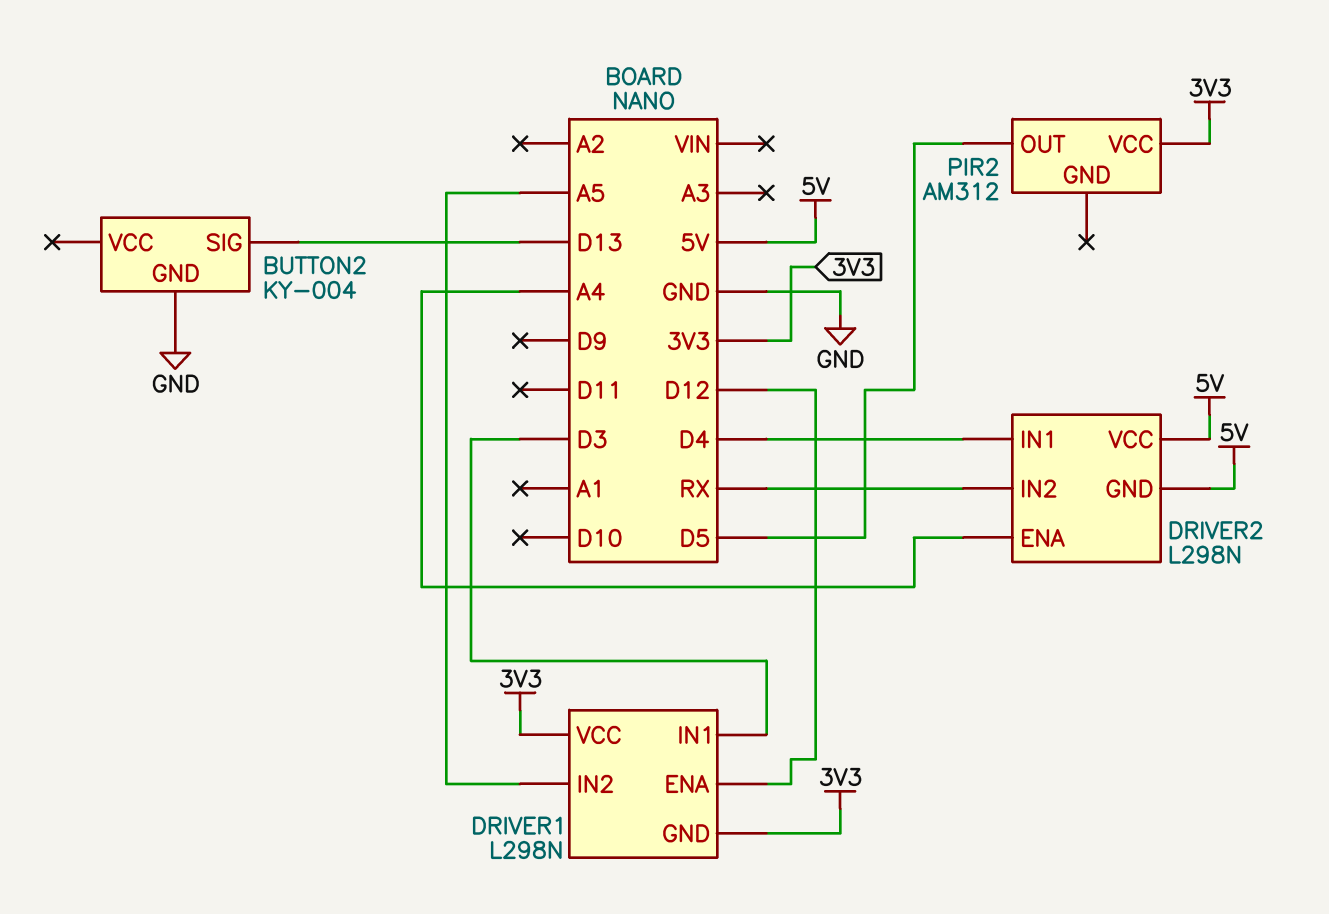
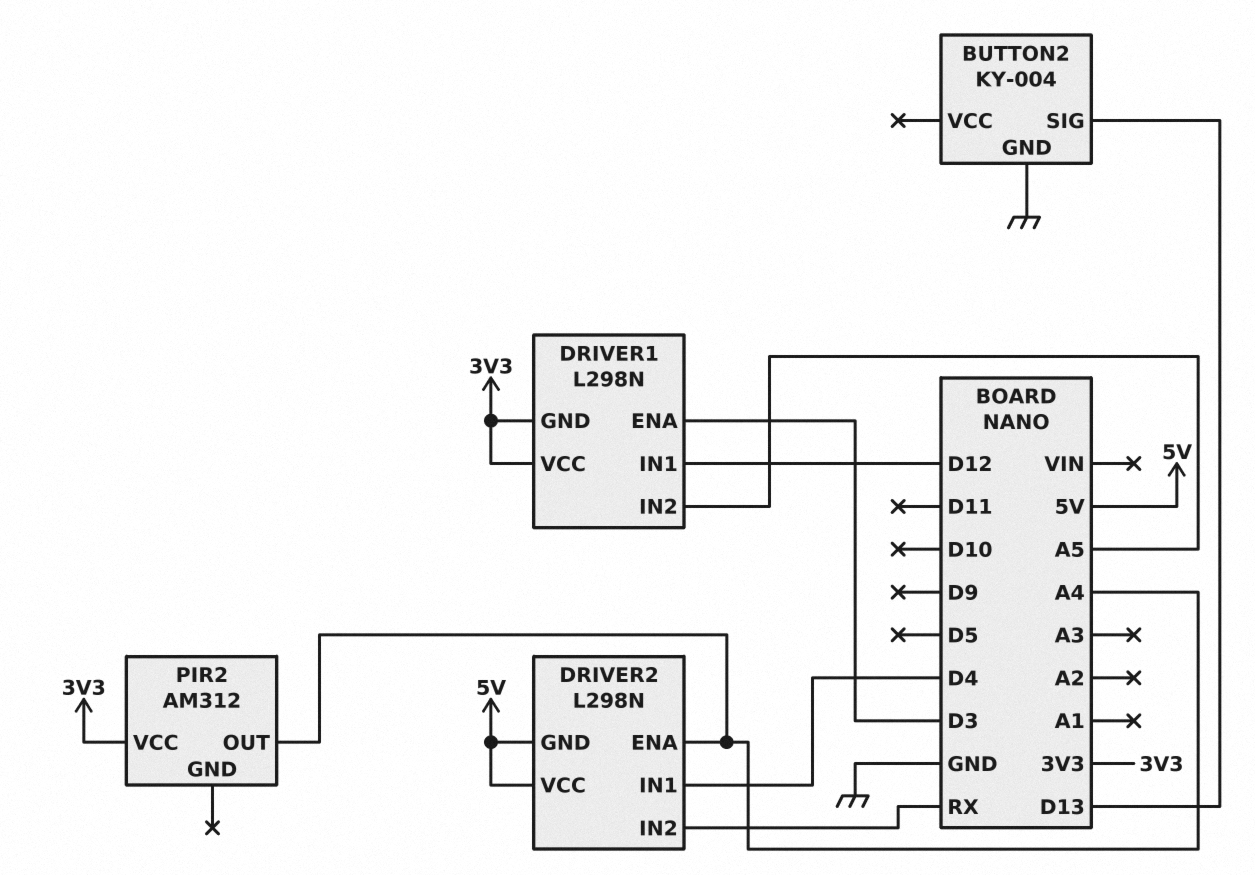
DRIVER1 pin ENA: D12 -> D3
DRIVER1 pin IN1: D3 -> D12
PIR2 pin OUT: D5 -> A4

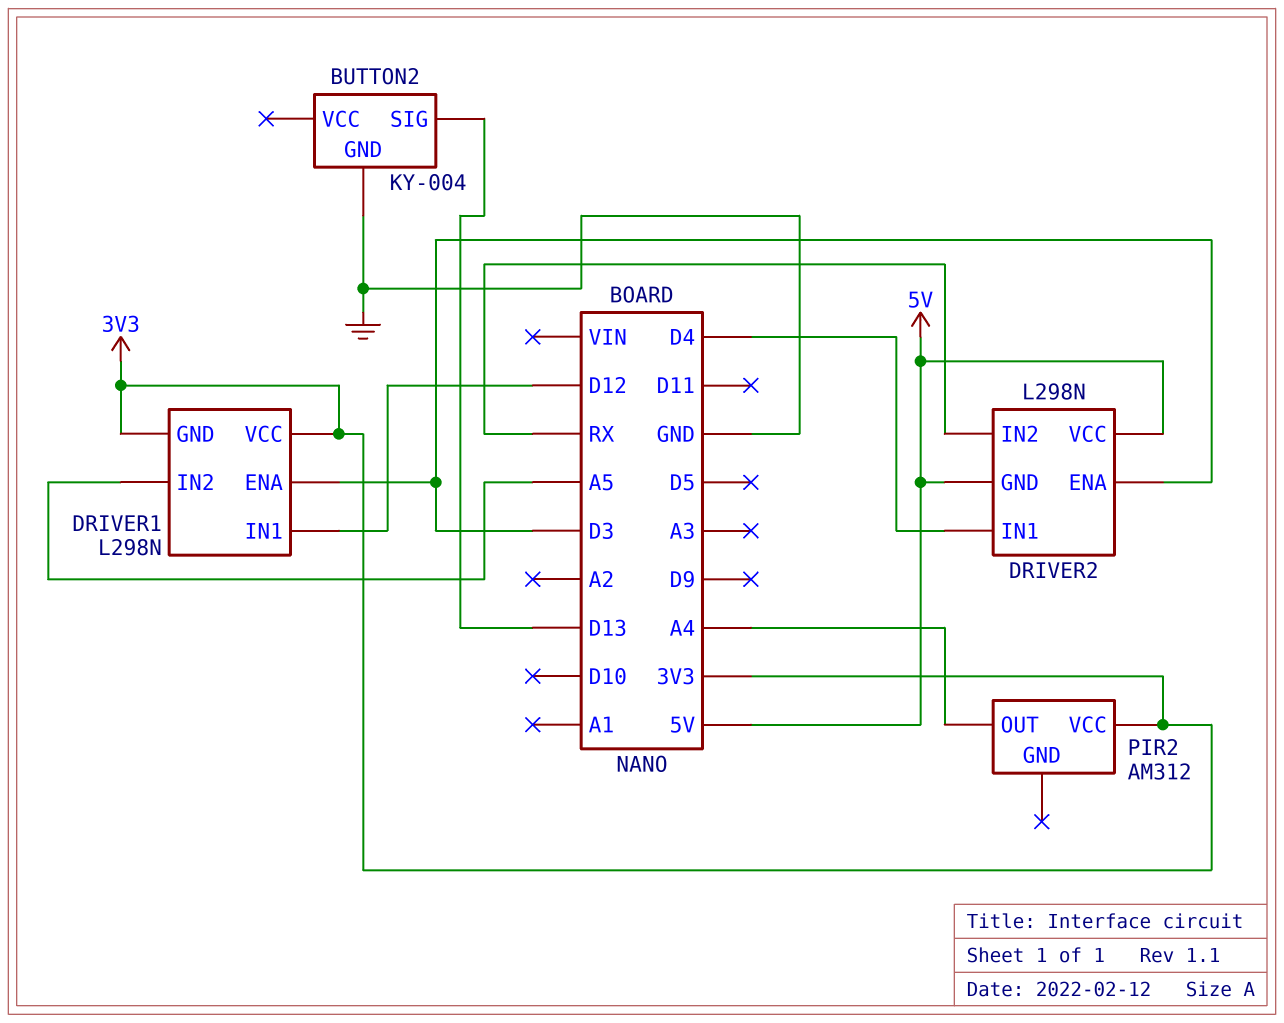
DRIVER2 pin ENA: A4 -> D3

